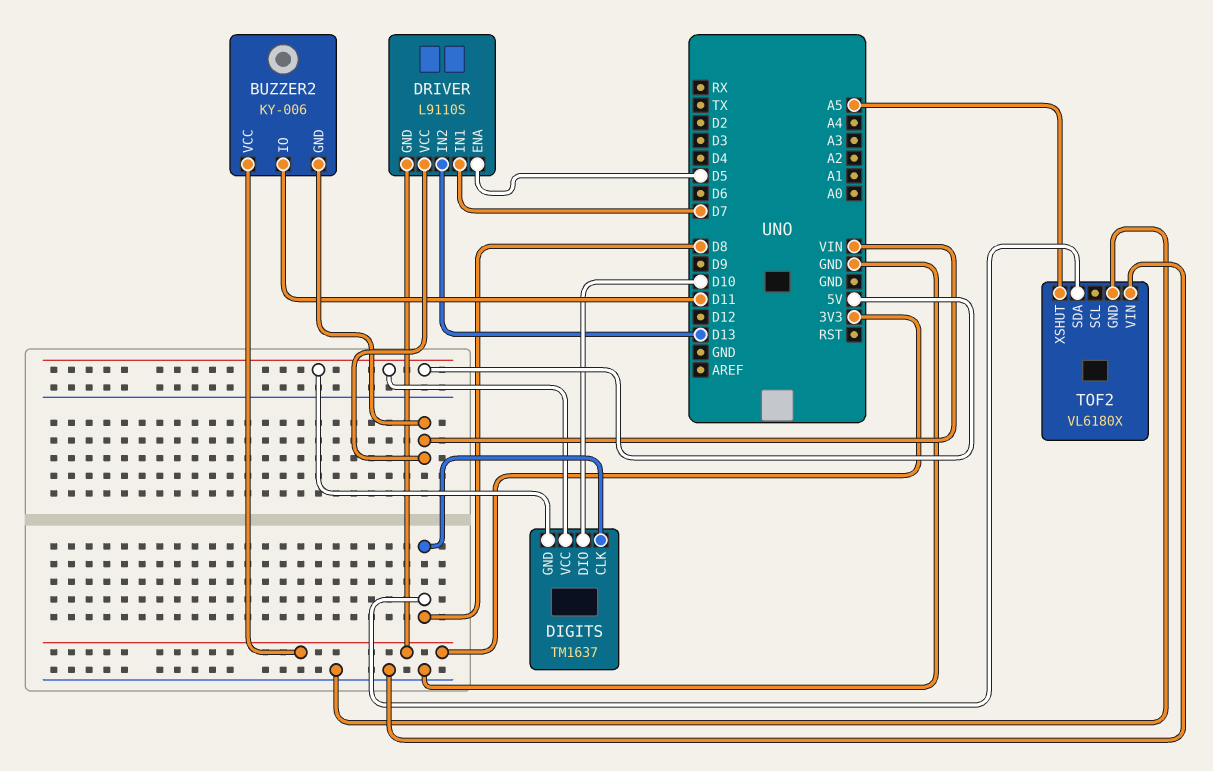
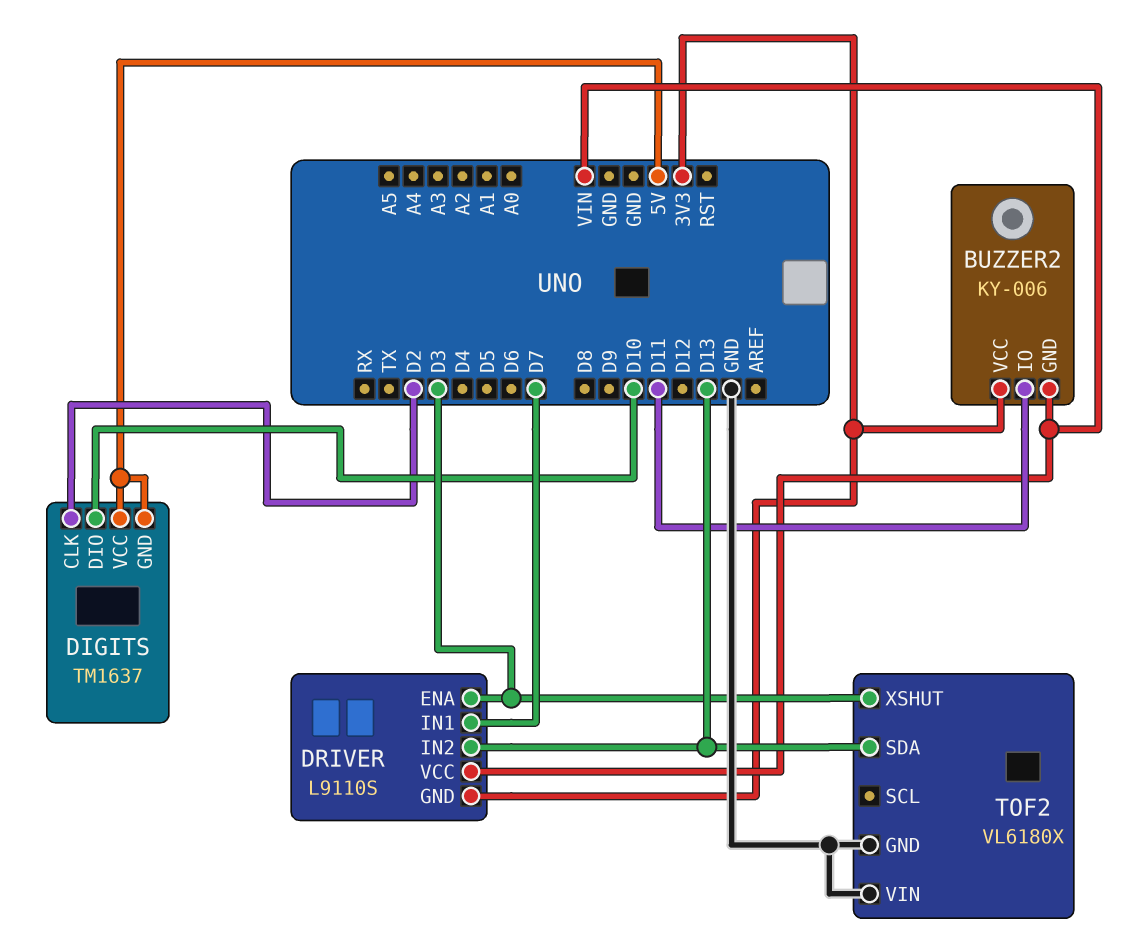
DIGITS pin CLK: D8 -> D2
DRIVER pin ENA: D5 -> D3
TOF2 pin SDA: D8 -> D13
TOF2 pin XSHUT: A5 -> D3

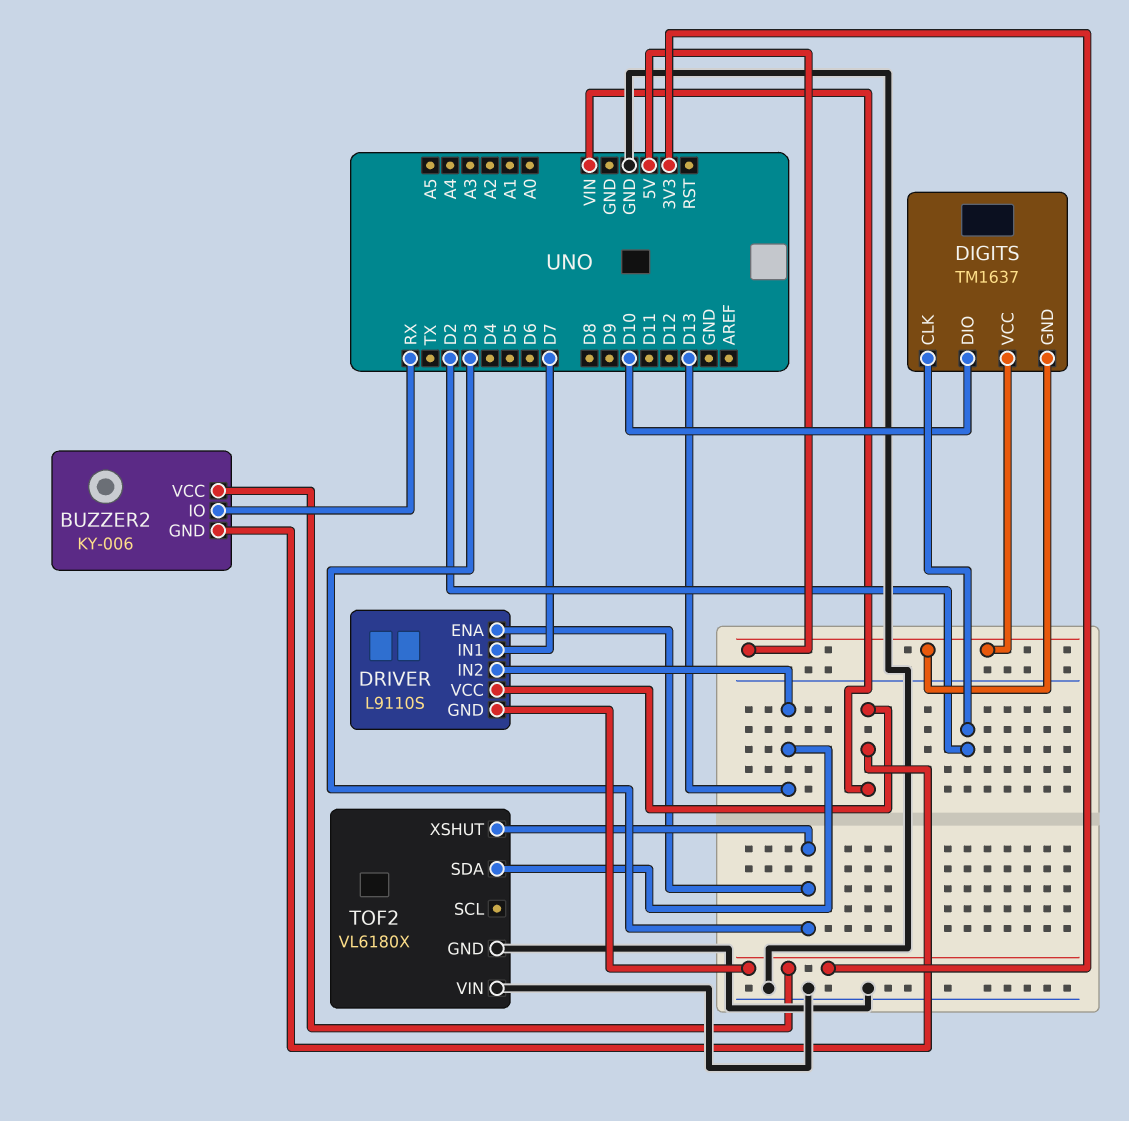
BUZZER2 pin IO: D11 -> RX

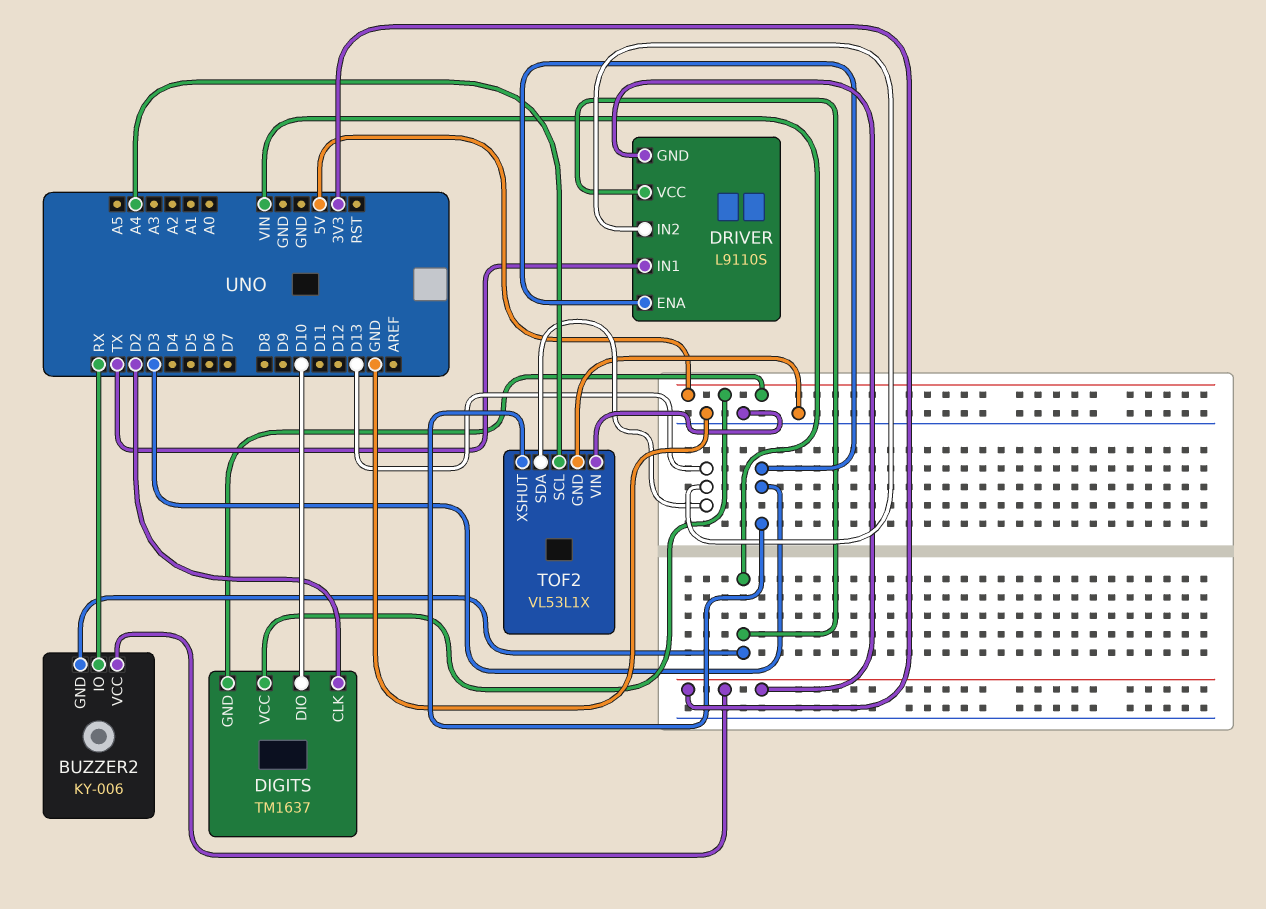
DRIVER pin IN1: D7 -> TX
TOF2: VL6180X -> VL53L1X
TOF2 pin SCL: none -> A4

